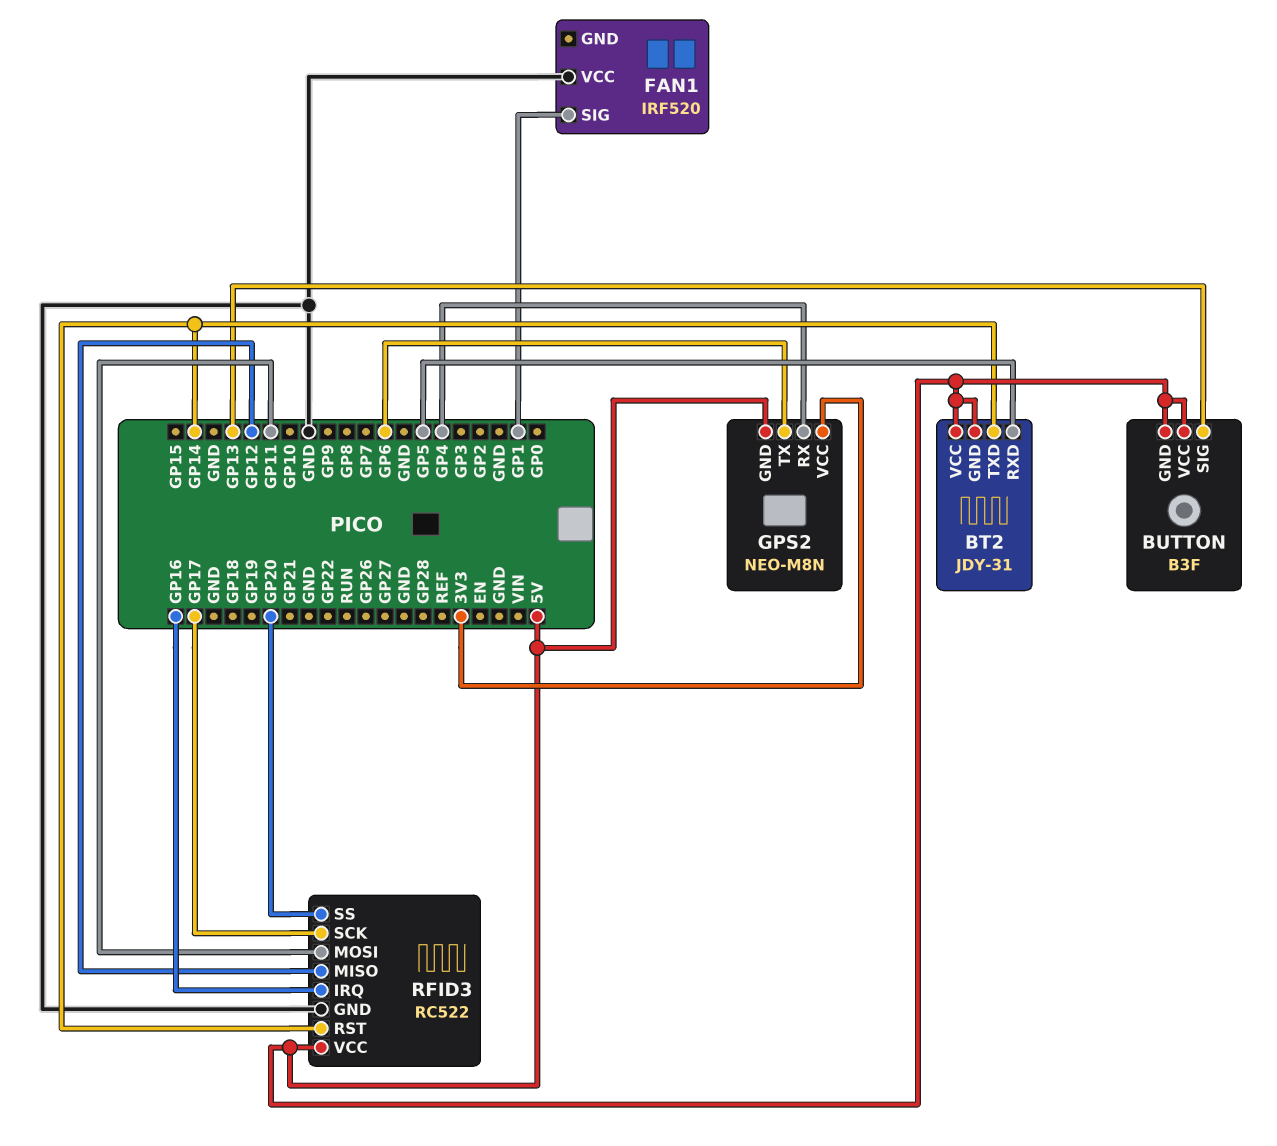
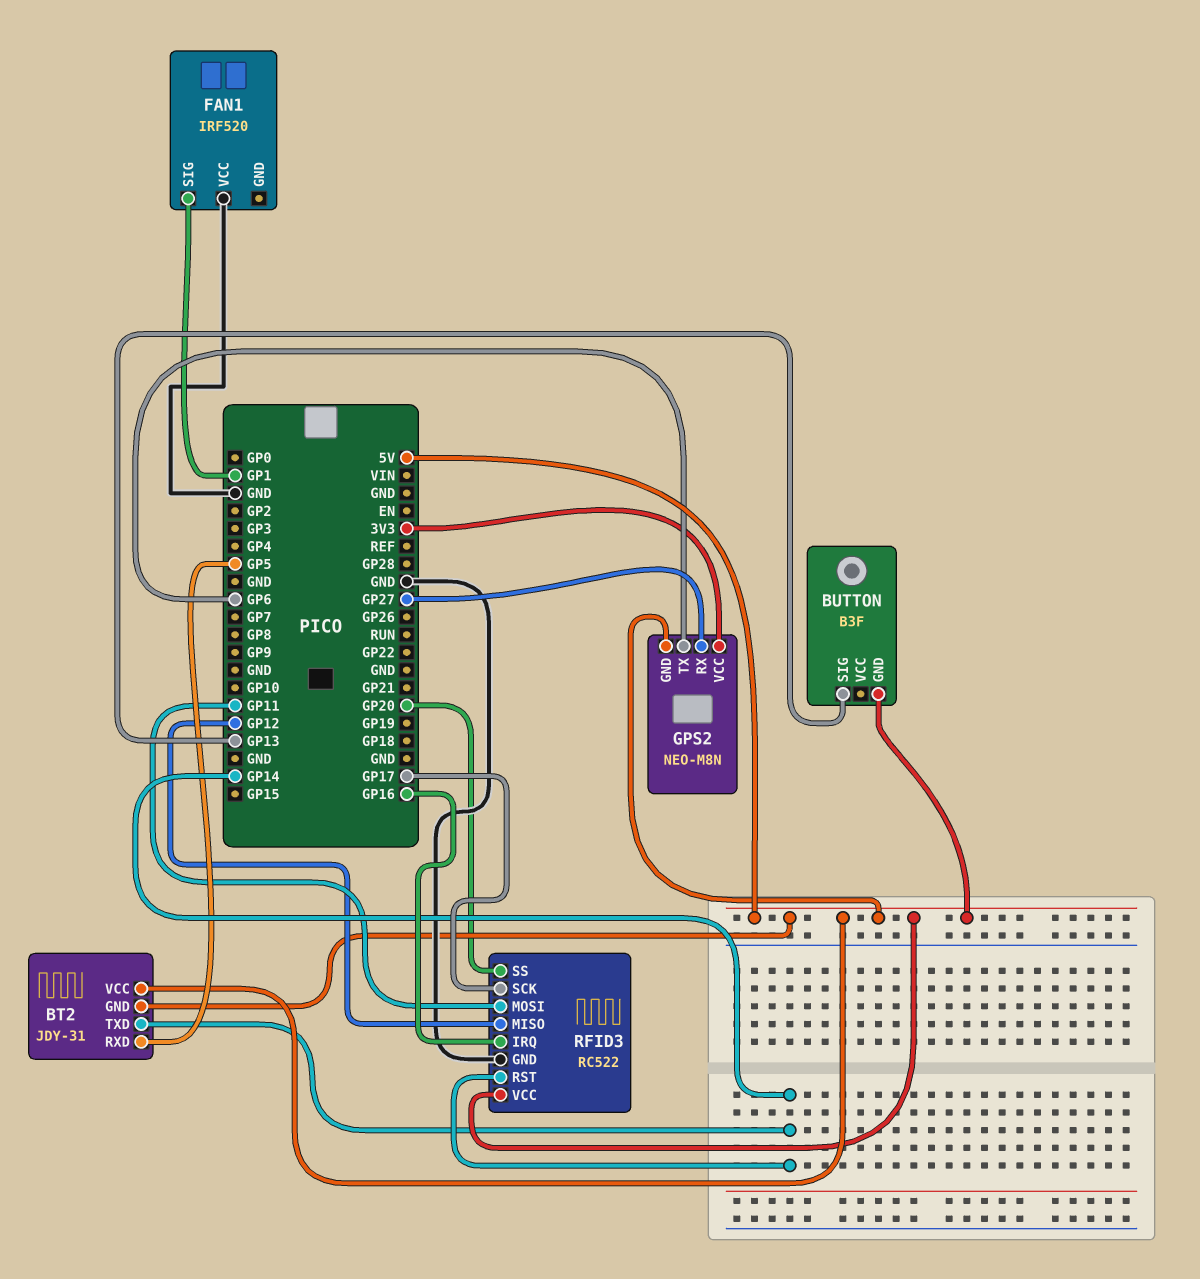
BUTTON pin VCC: 5V -> none
GPS2 pin RX: GP4 -> GP27

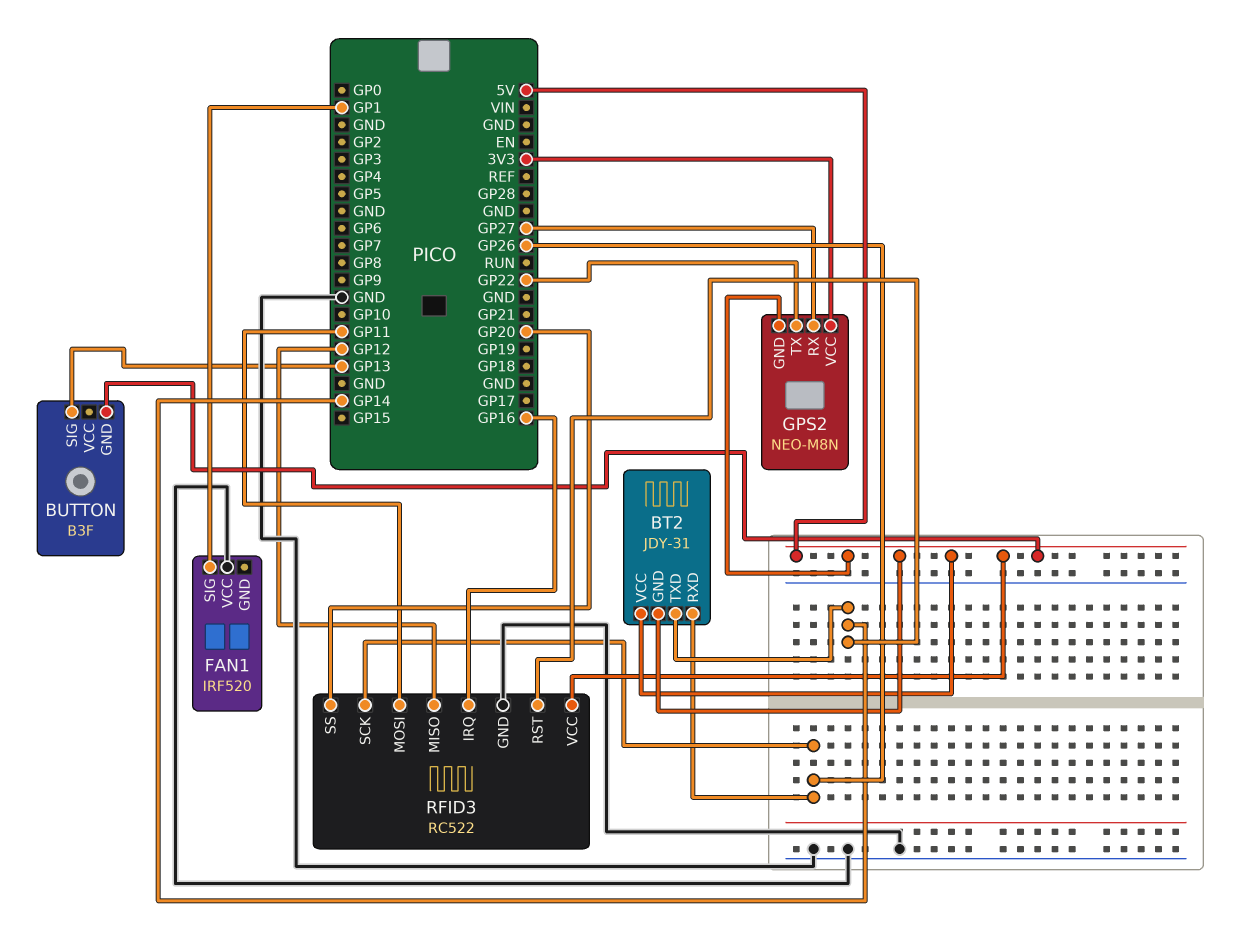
BT2 pin RXD: GP5 -> GP26
GPS2 pin TX: GP6 -> GP22
RFID3 pin SCK: GP17 -> GP26

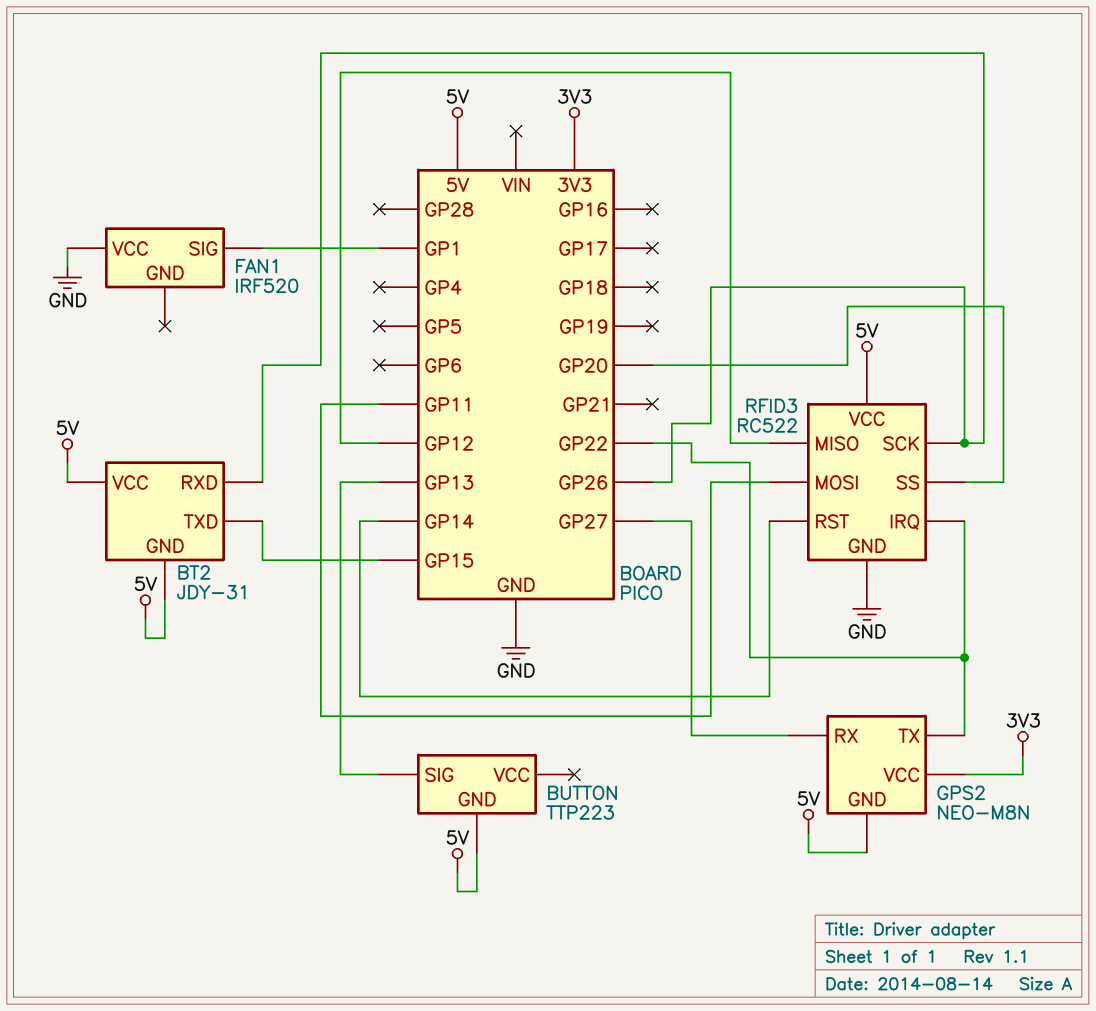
BT2 pin TXD: GP14 -> GP15
BUTTON: B3F -> TTP223
RFID3 pin IRQ: GP16 -> GP22

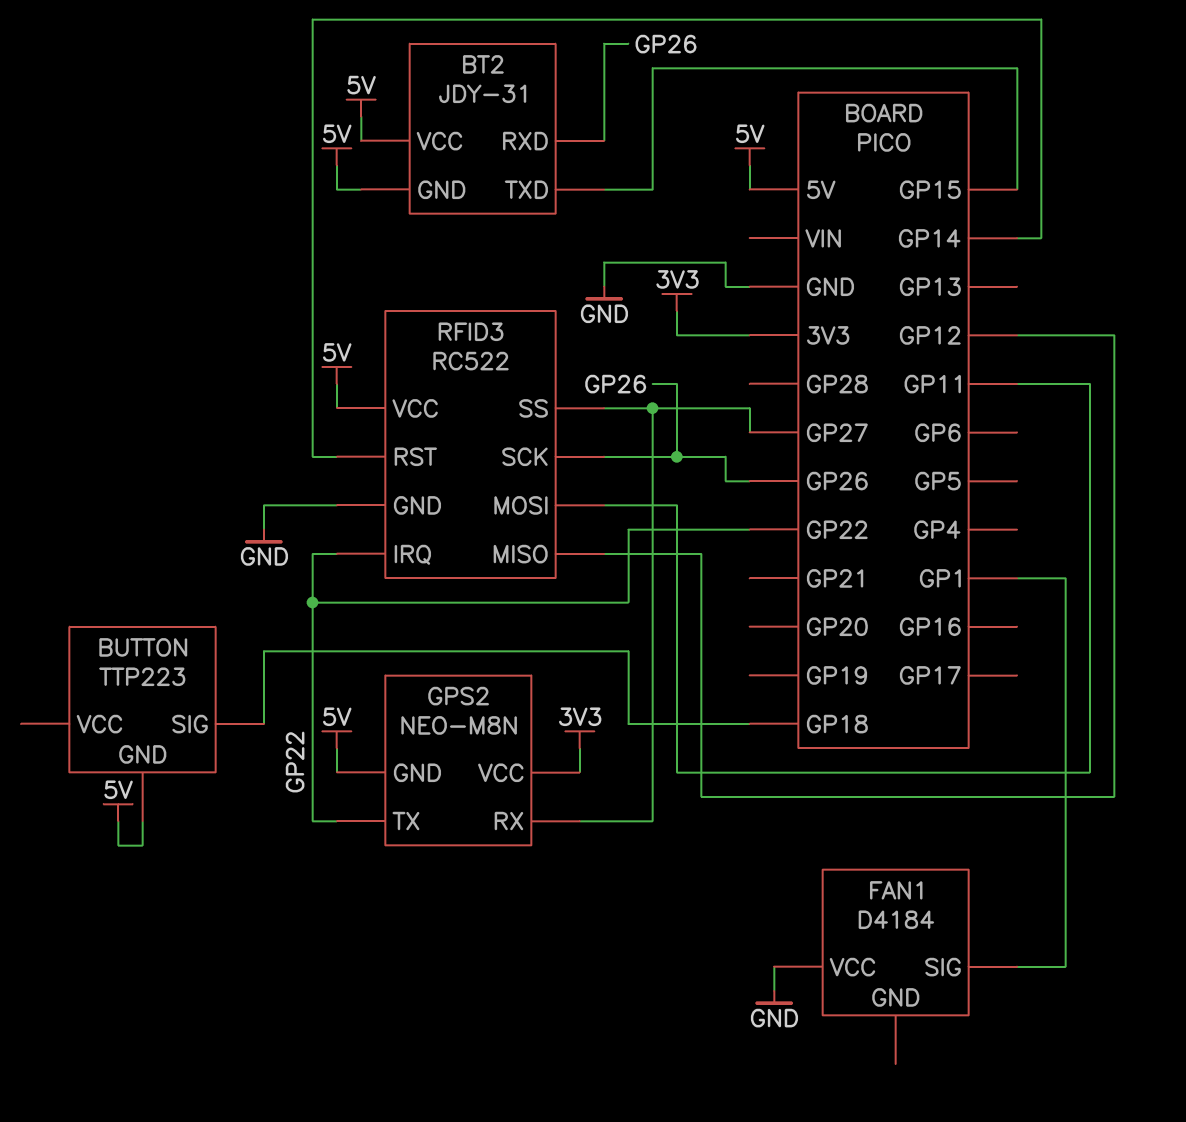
BUTTON pin SIG: GP13 -> GP18
FAN1: IRF520 -> D4184
RFID3 pin SS: GP20 -> GP27

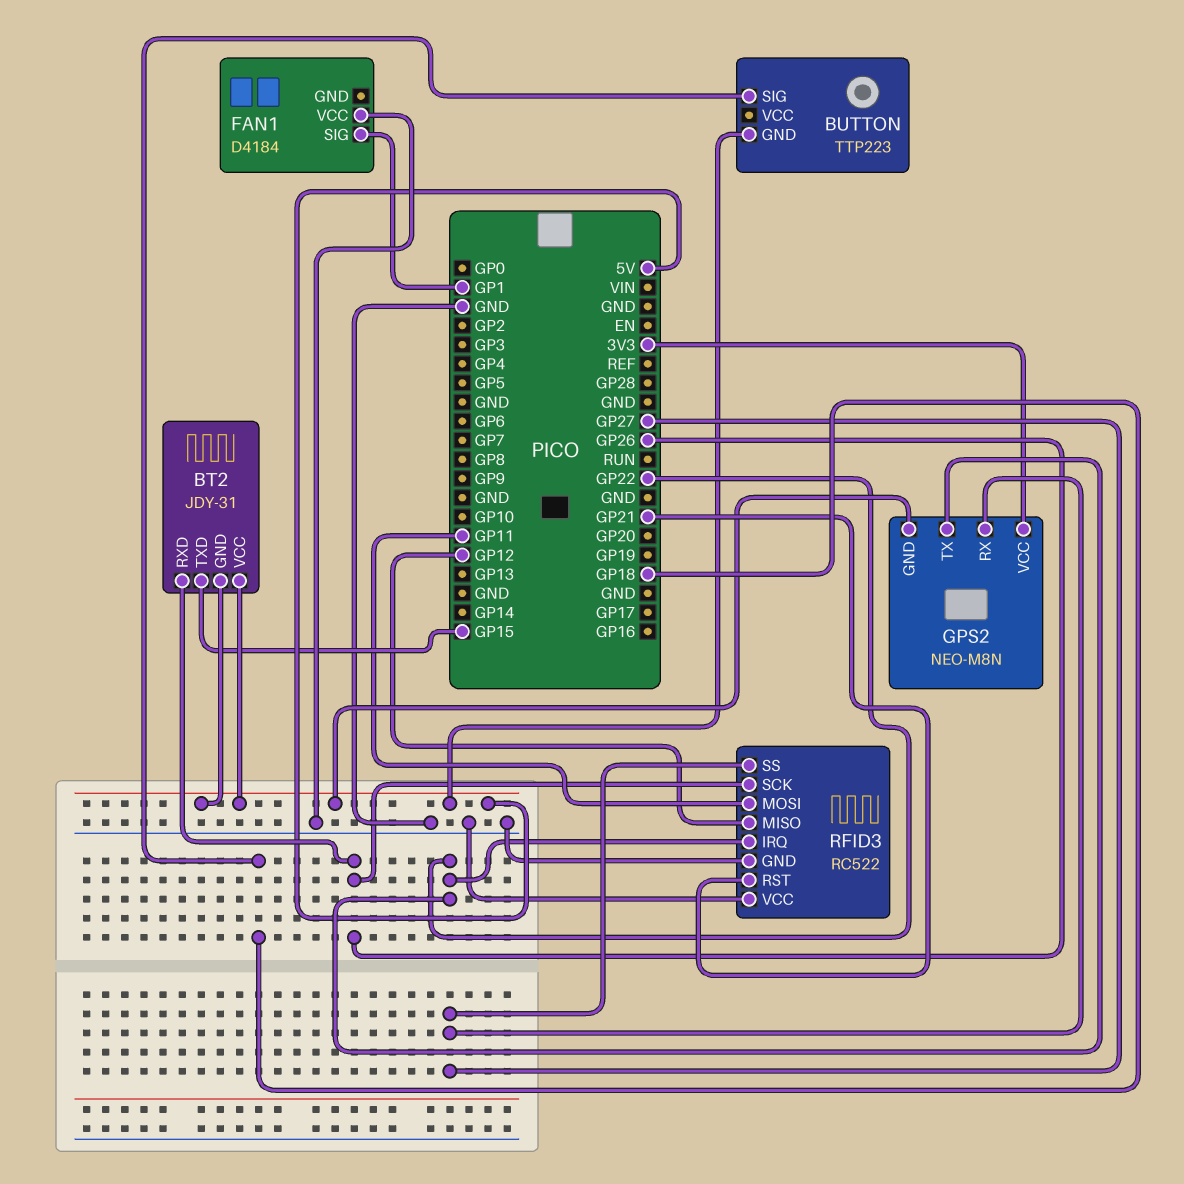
RFID3 pin RST: GP14 -> GP21
RFID3 pin VCC: 5V -> GND

